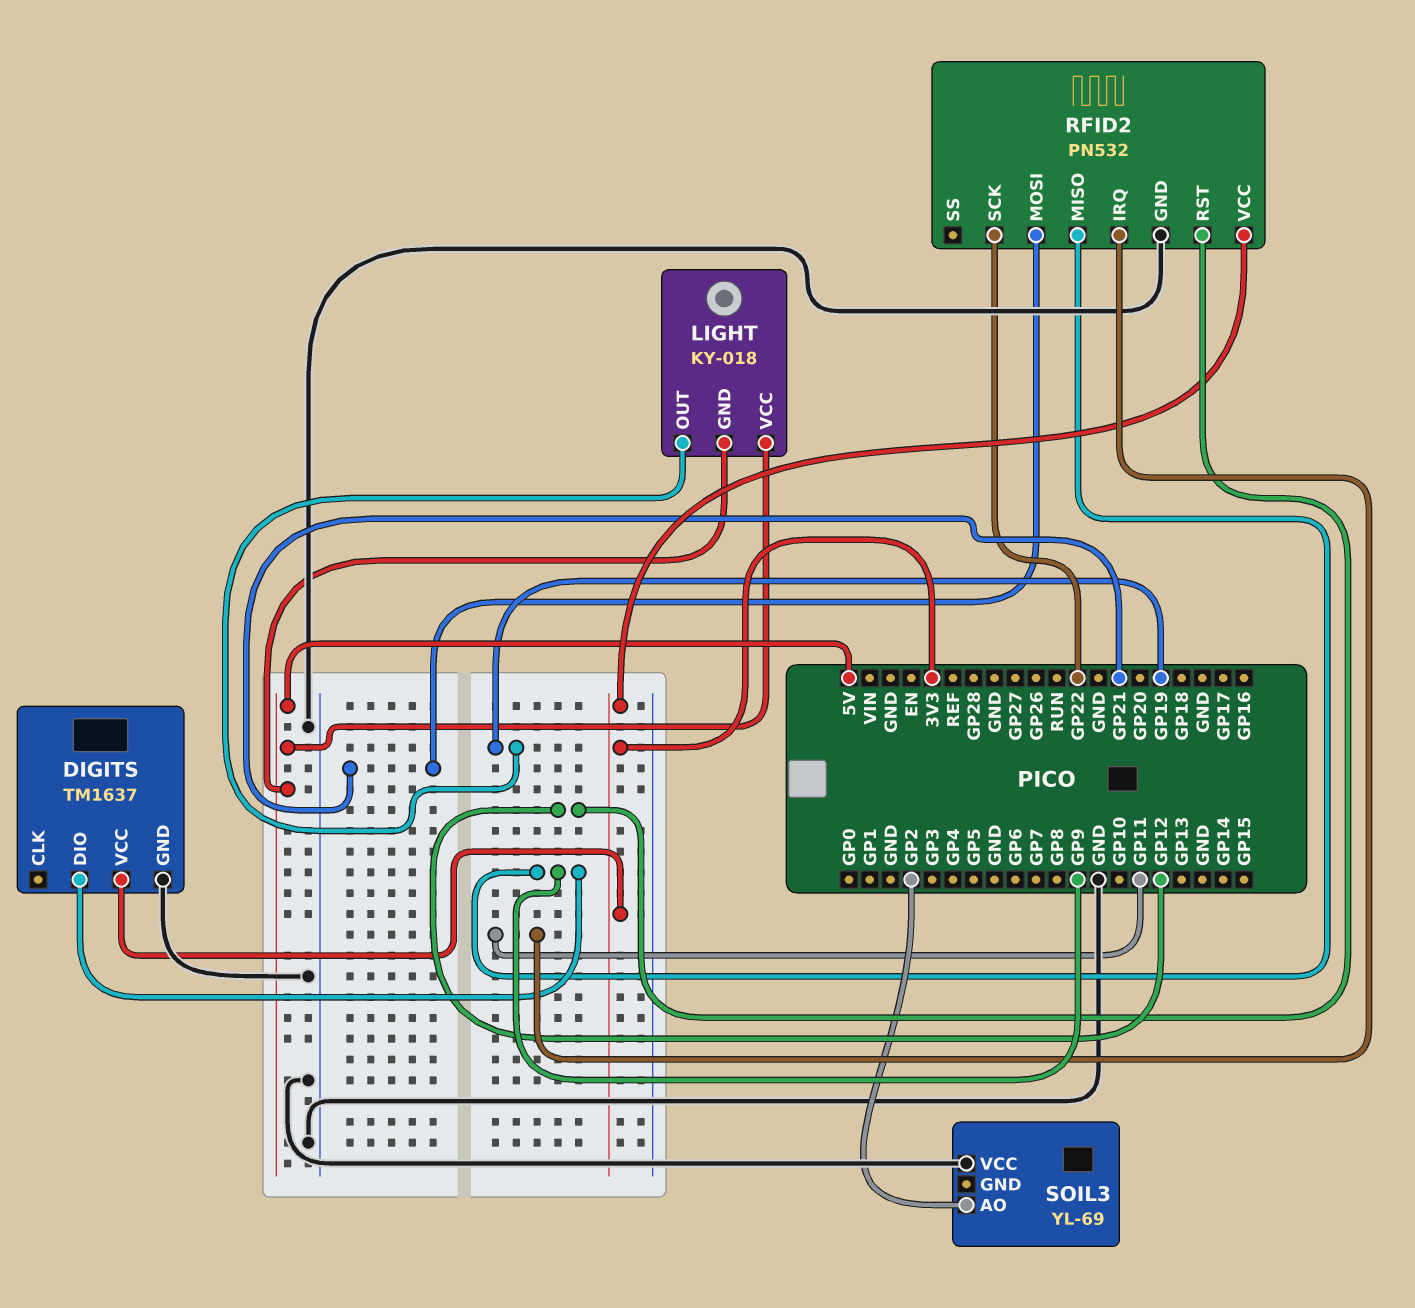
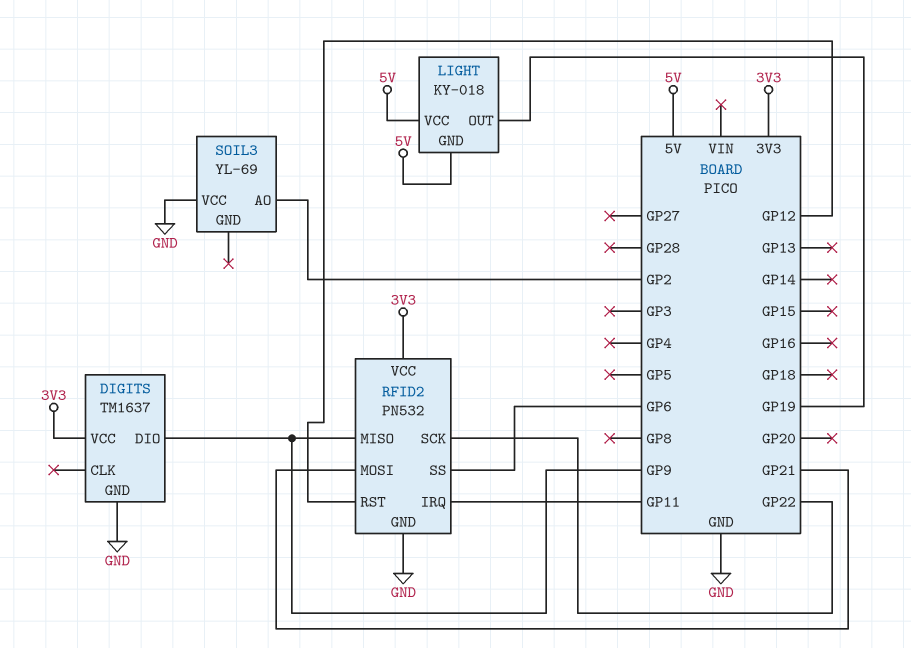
RFID2 pin SS: none -> GP6

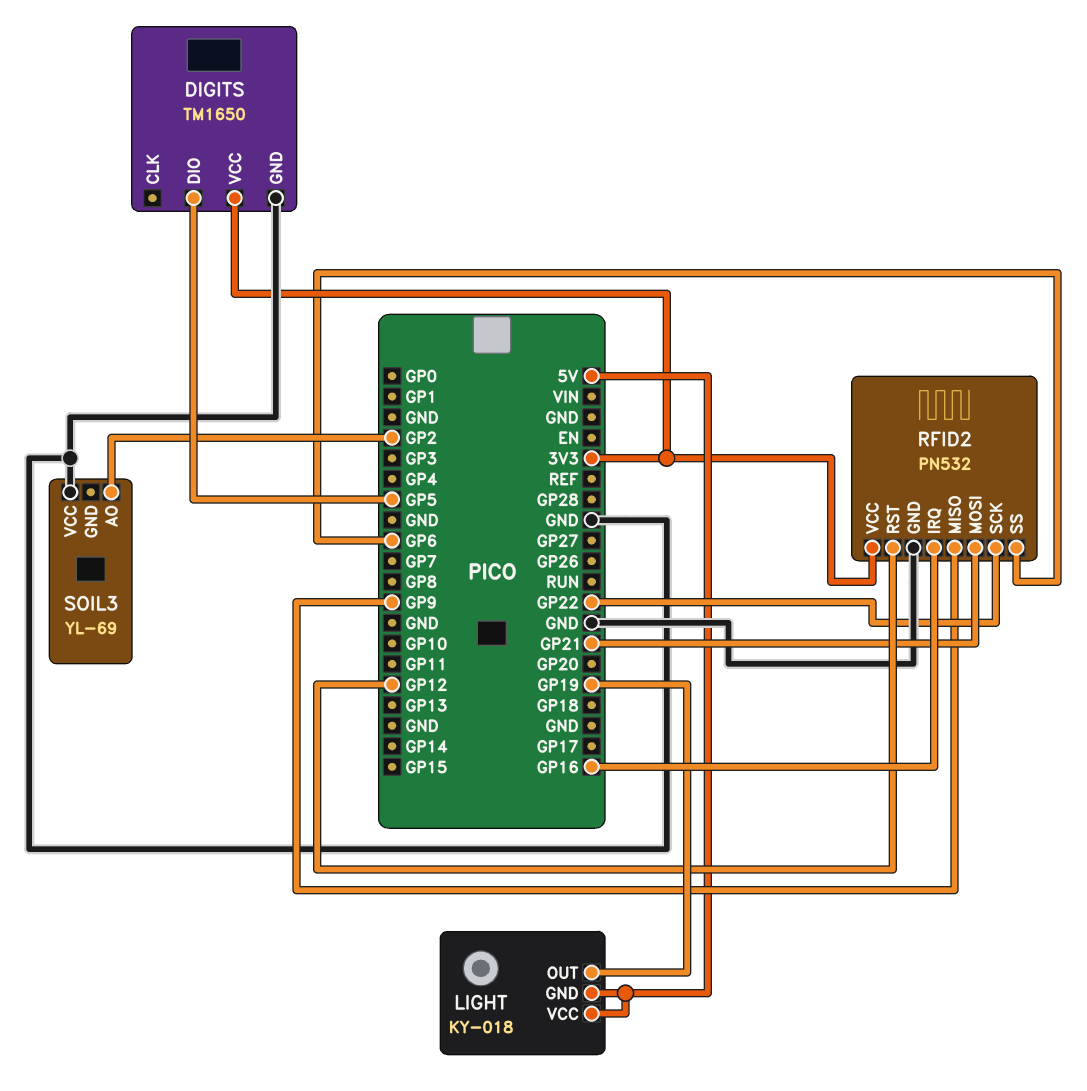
DIGITS: TM1637 -> TM1650
DIGITS pin DIO: GP9 -> GP5
RFID2 pin IRQ: GP11 -> GP16

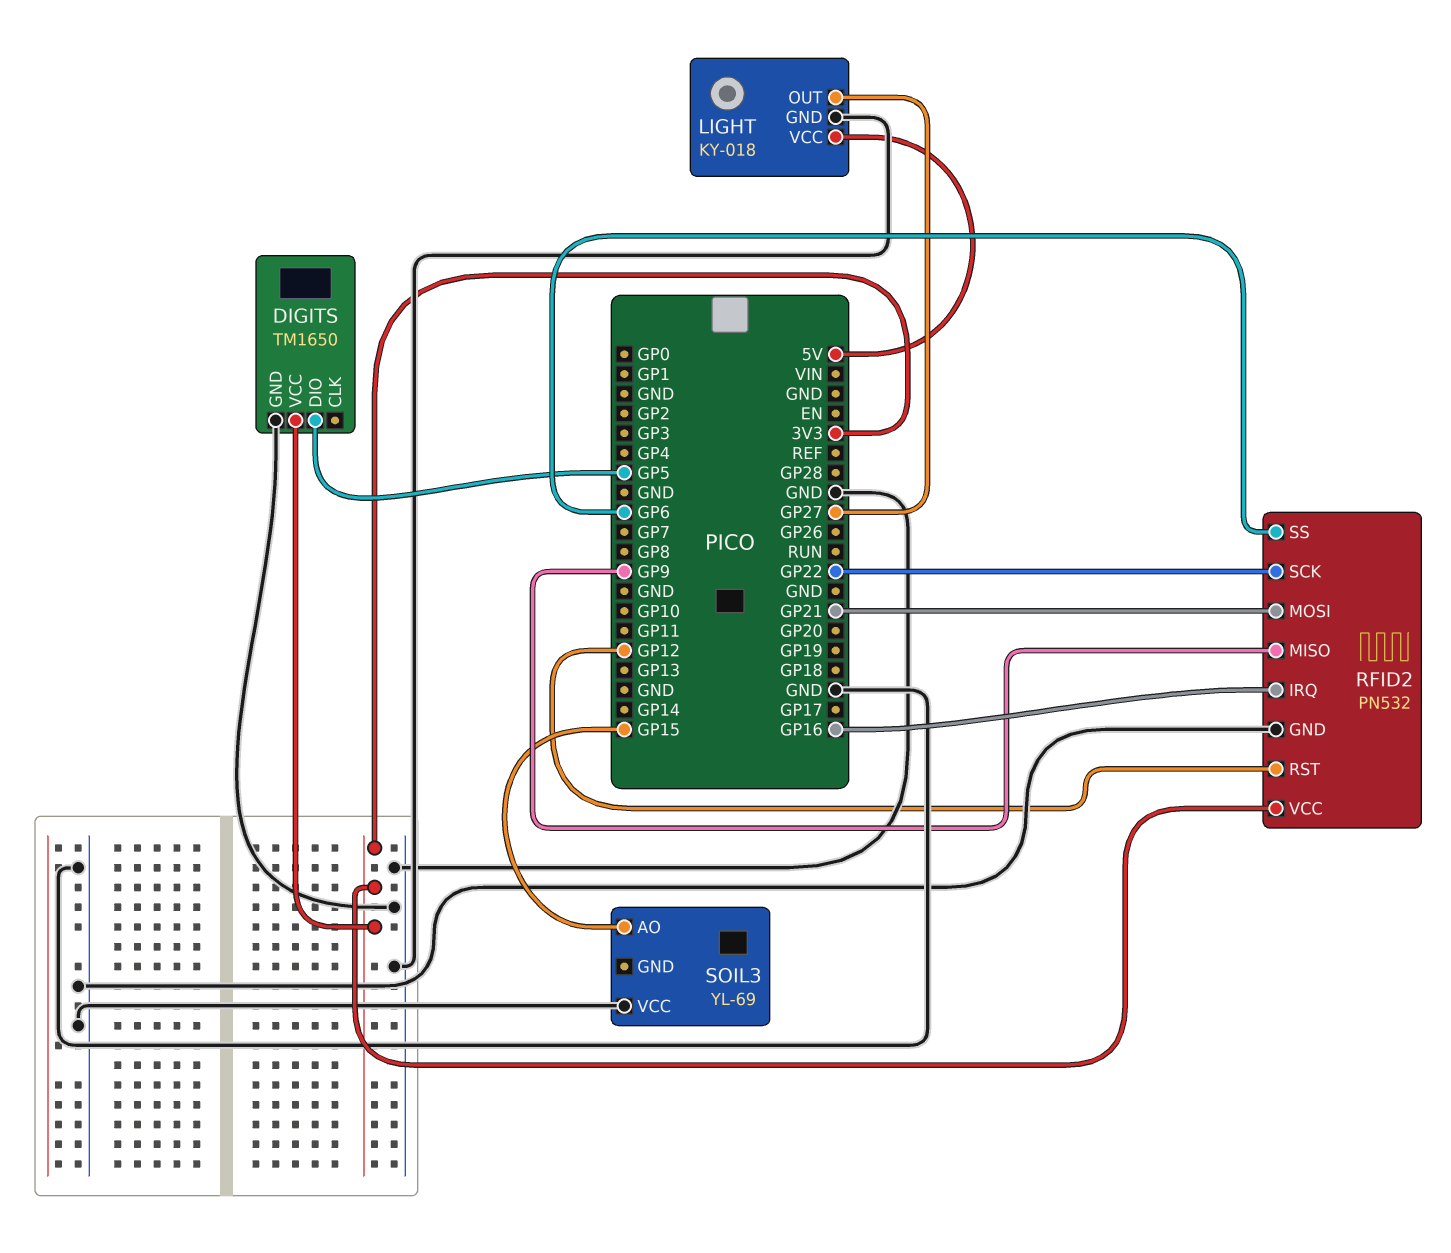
LIGHT pin GND: 5V -> GND
LIGHT pin OUT: GP19 -> GP27
SOIL3 pin AO: GP2 -> GP15

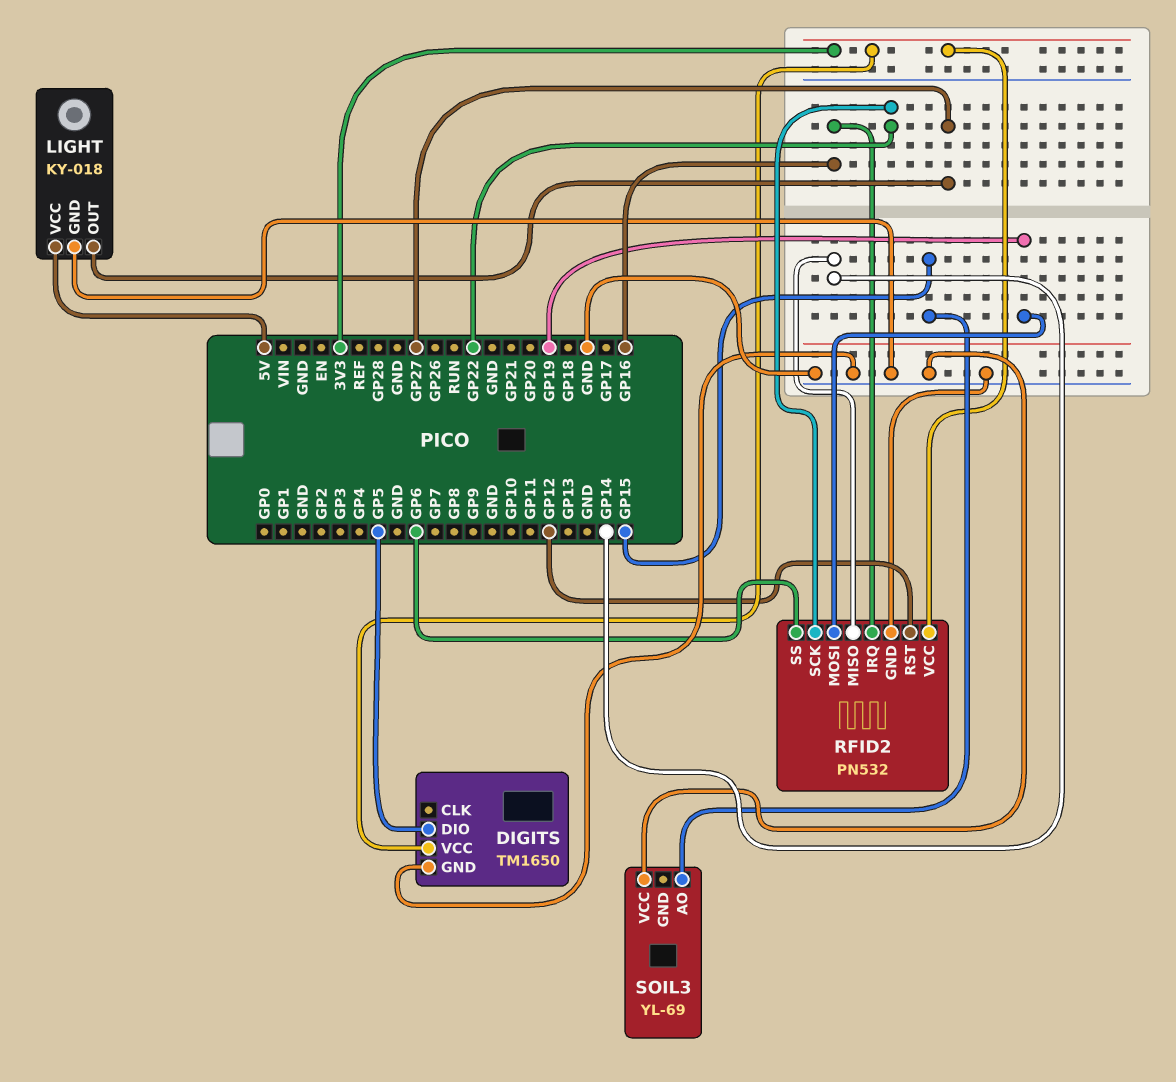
RFID2 pin MISO: GP9 -> GP14
RFID2 pin MOSI: GP21 -> GP19

